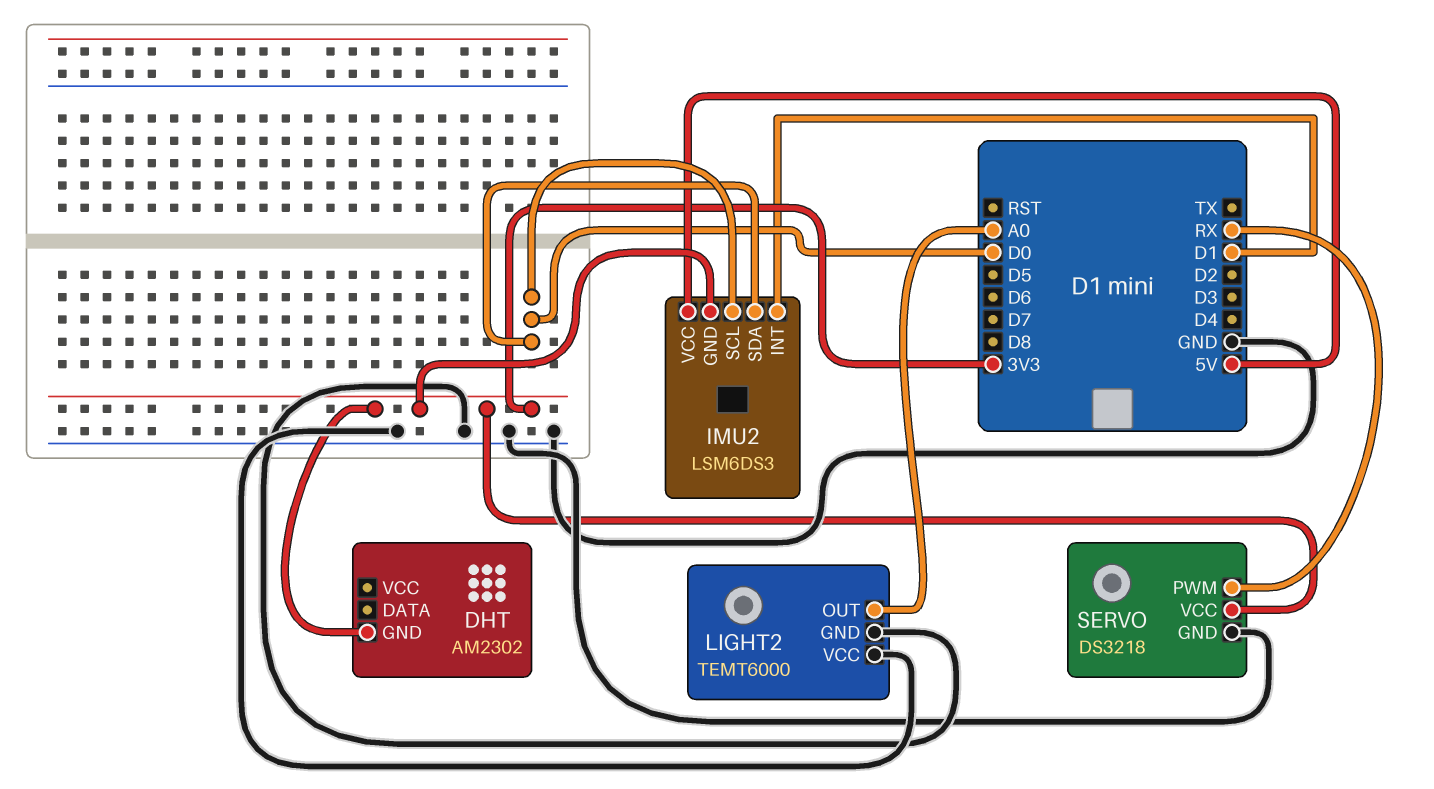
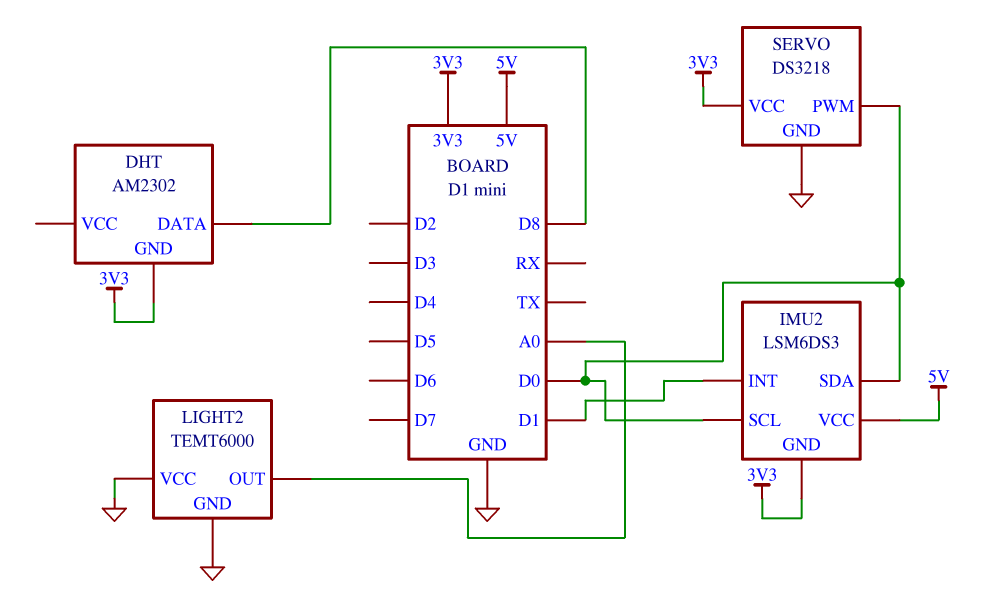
DHT pin DATA: none -> D8
SERVO pin PWM: RX -> D0

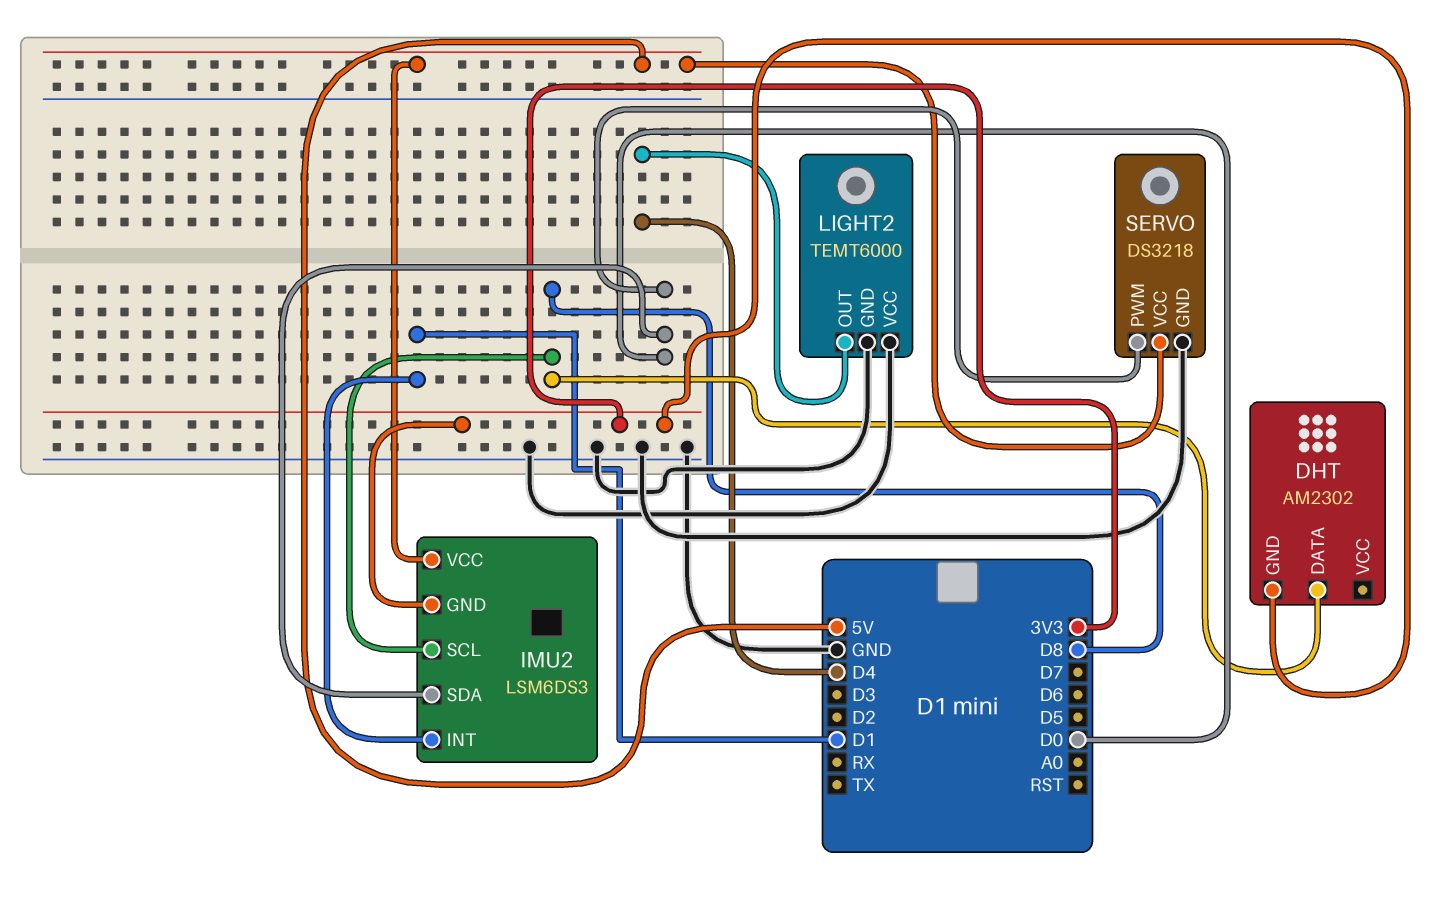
IMU2 pin SCL: D0 -> D8
LIGHT2 pin OUT: A0 -> D4
SERVO pin VCC: 3V3 -> 5V

